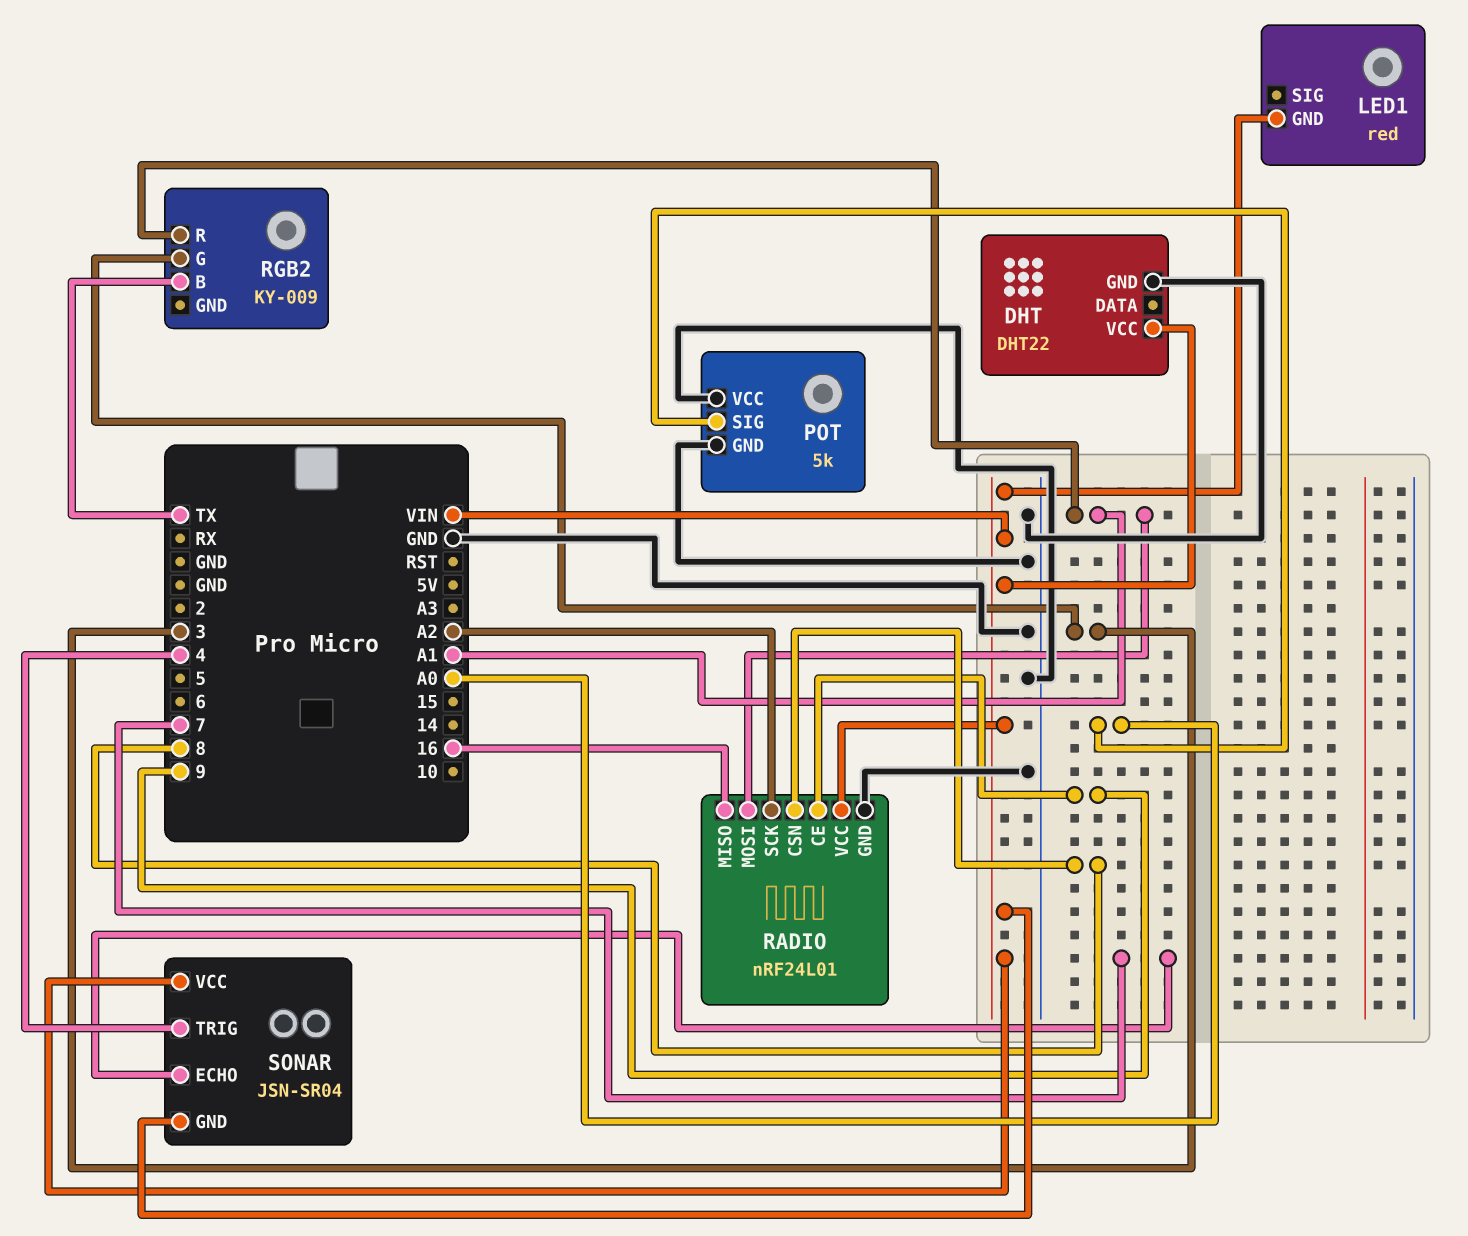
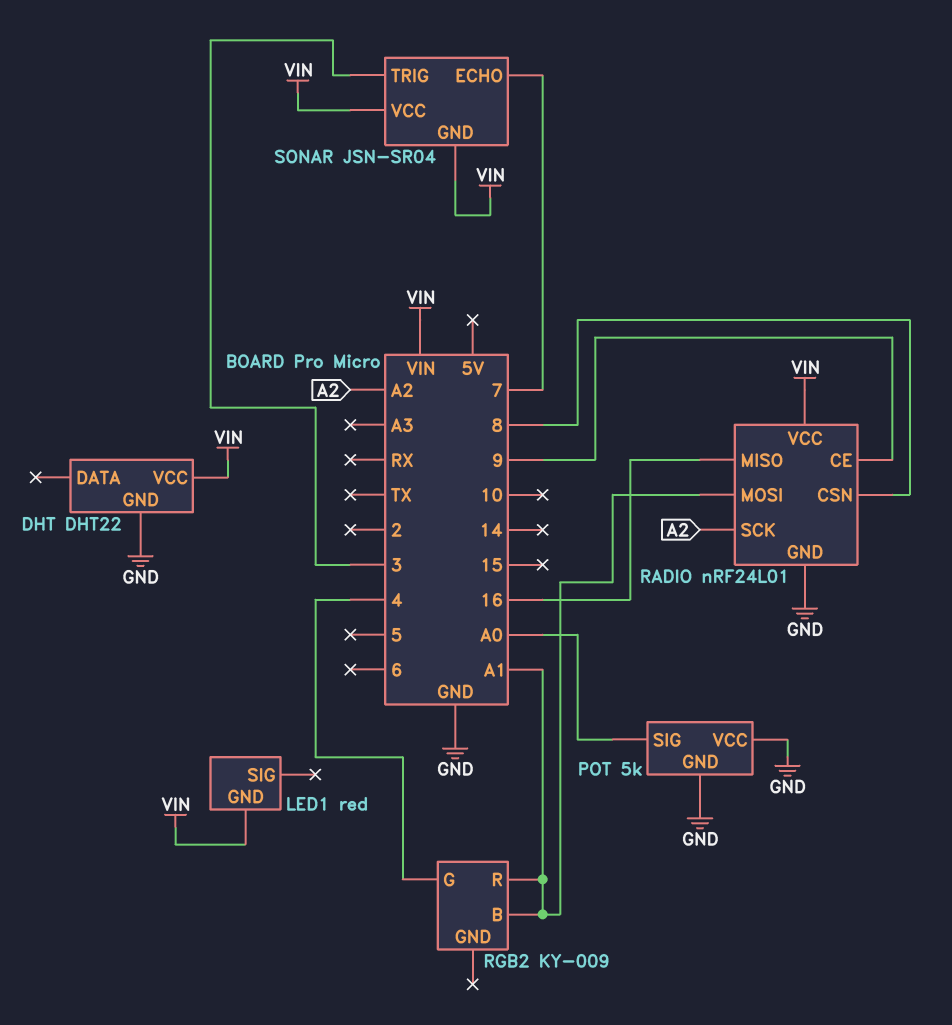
RGB2 pin B: TX -> A1
RGB2 pin G: 3 -> 4
SONAR pin TRIG: 4 -> 3

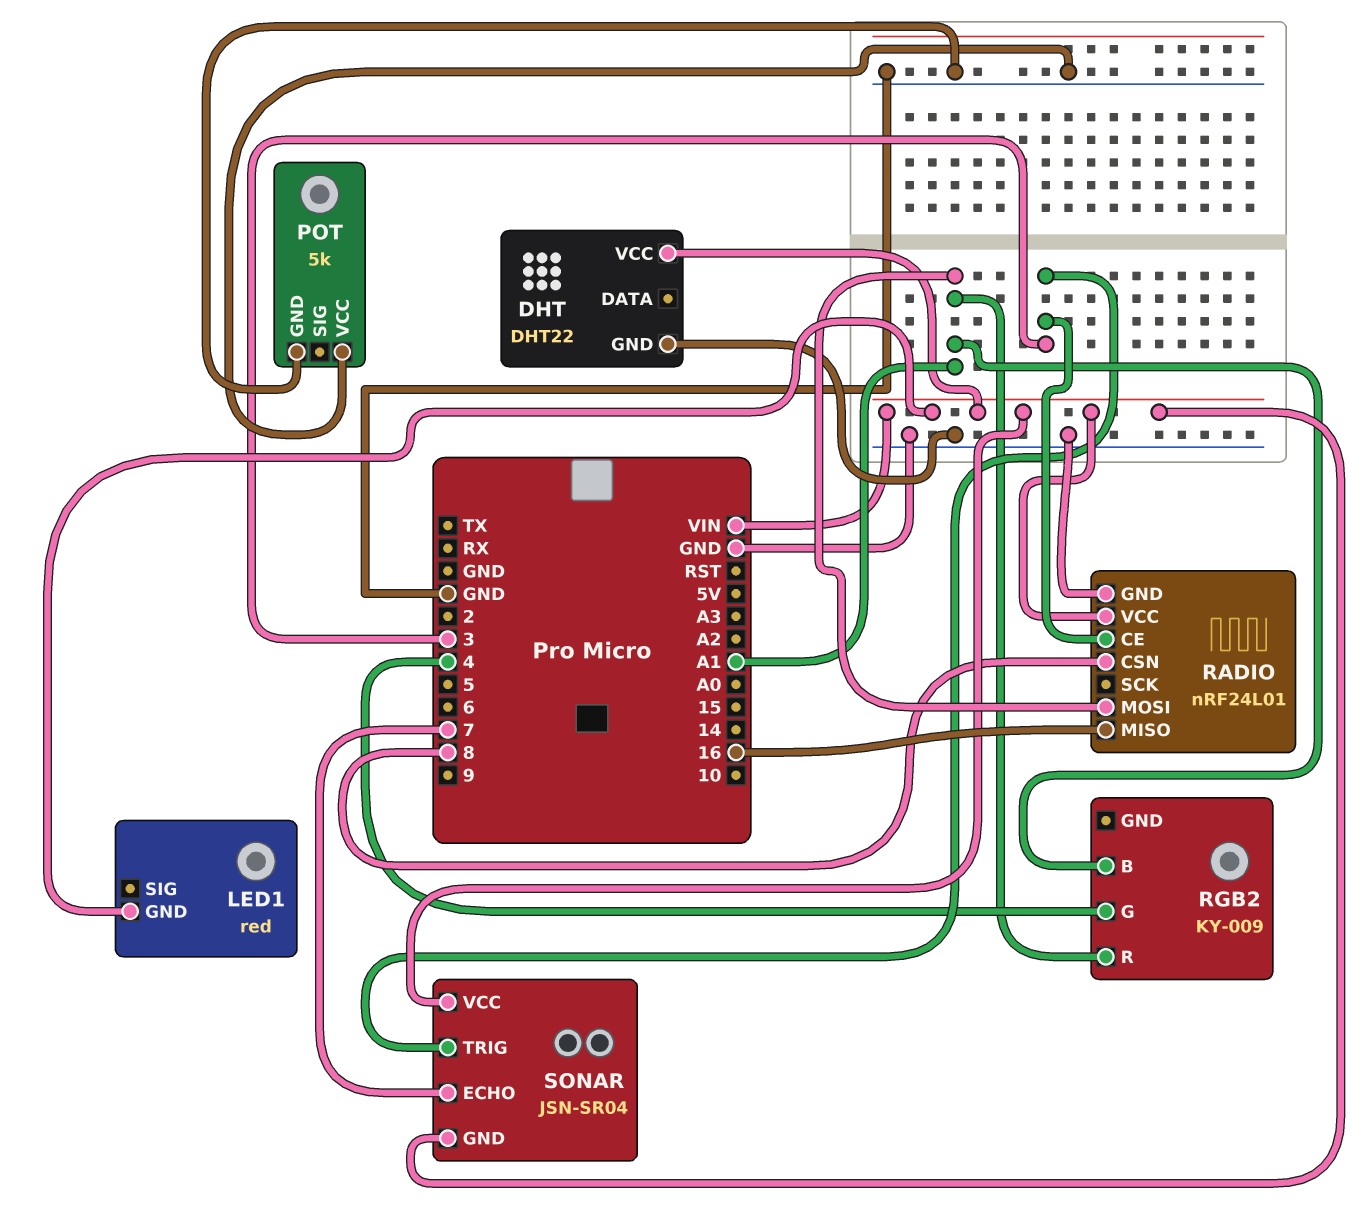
POT pin SIG: A0 -> none
RADIO pin CE: 9 -> 3
RADIO pin SCK: A2 -> none

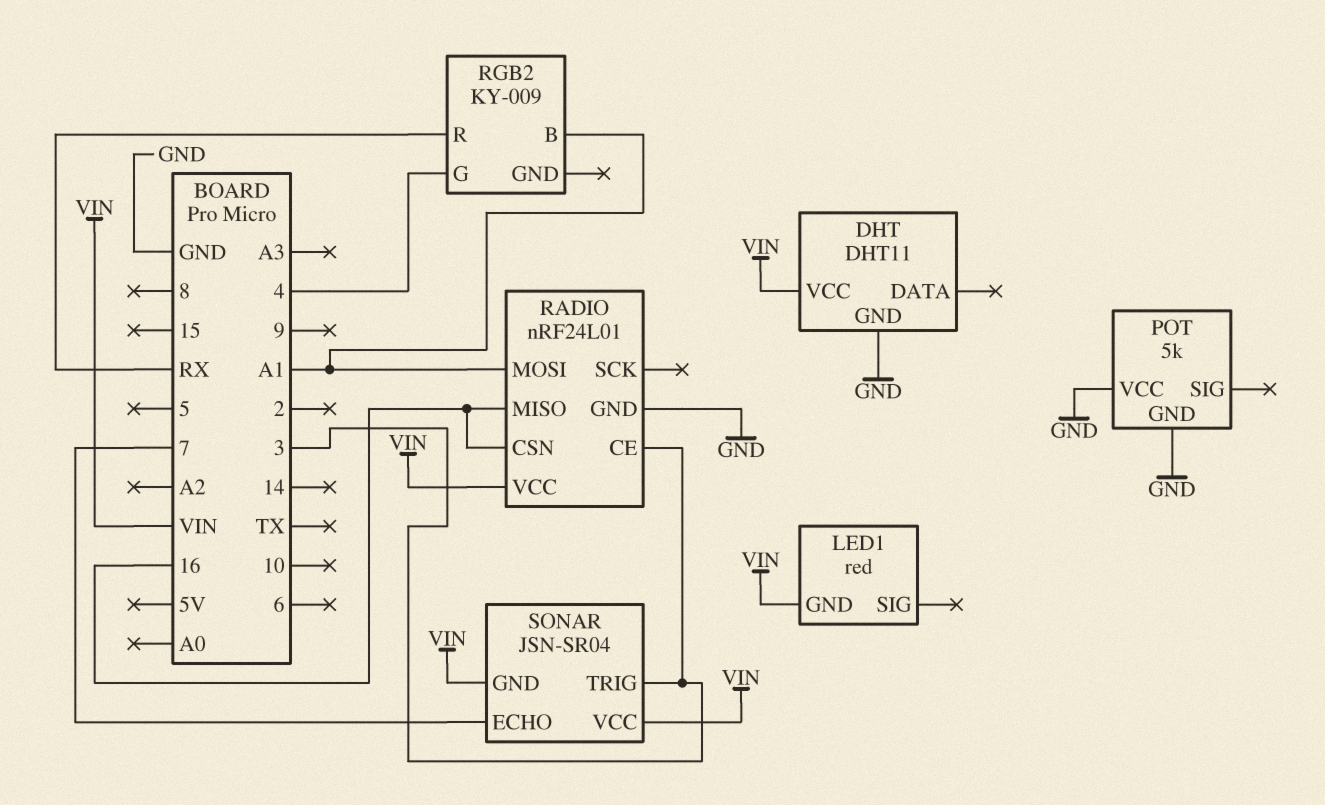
DHT: DHT22 -> DHT11
RADIO pin CSN: 8 -> 16
RGB2 pin R: A1 -> RX

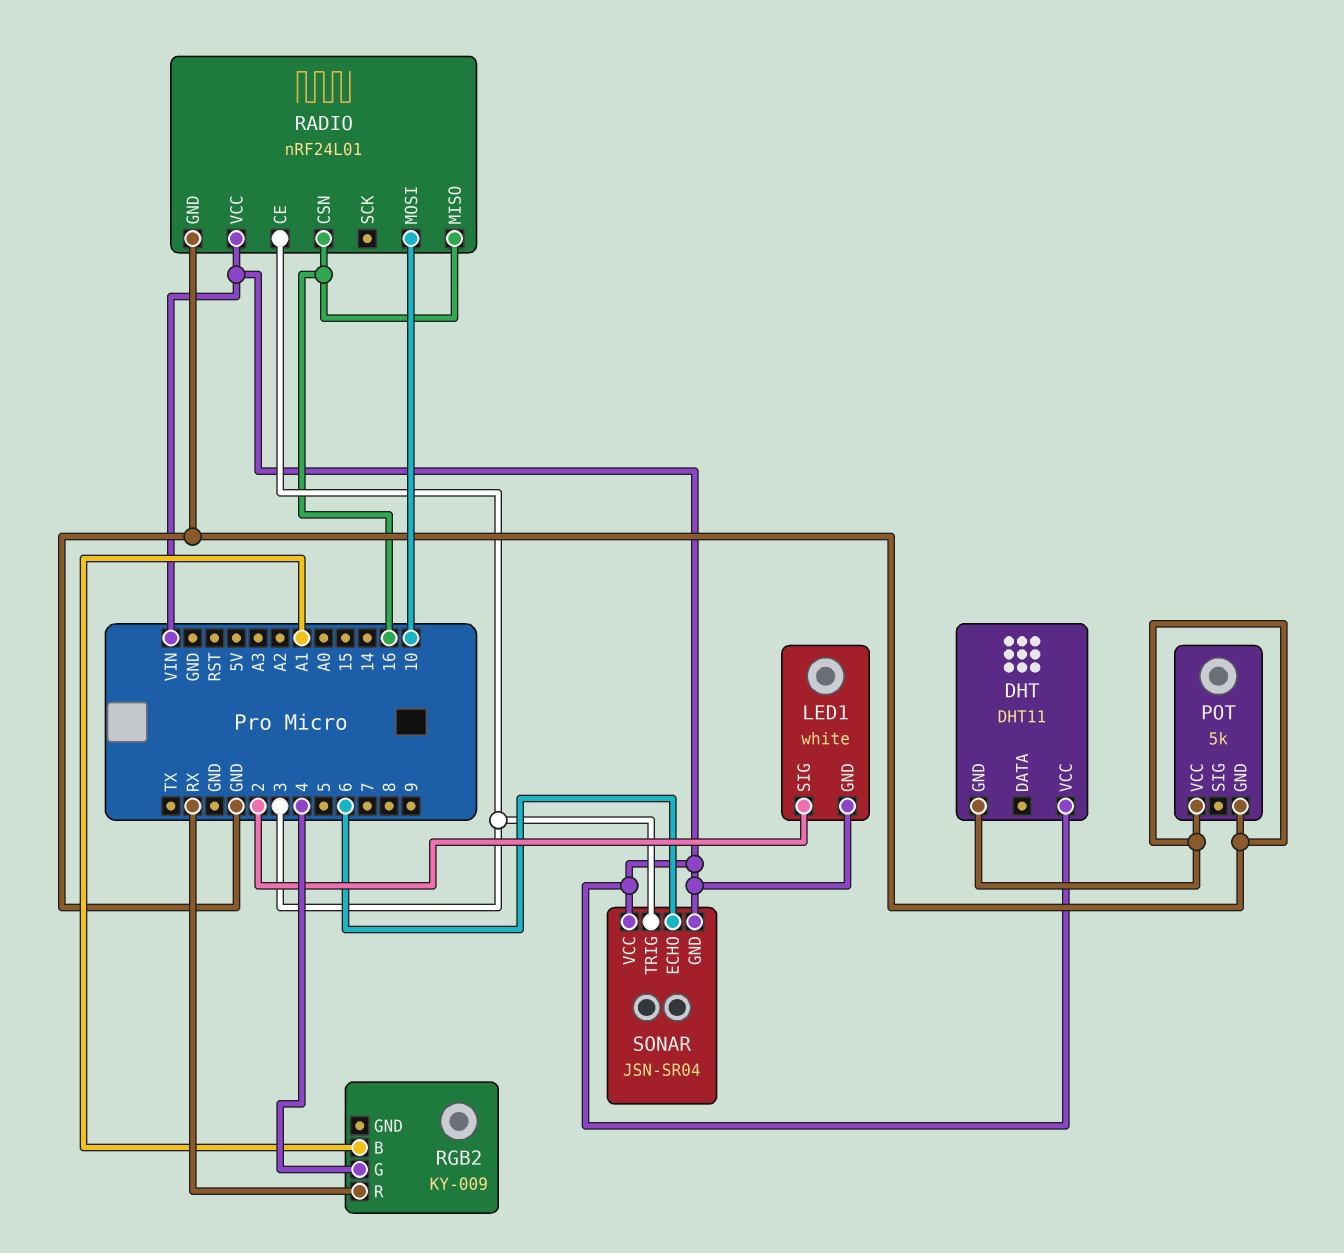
LED1: red -> white
LED1 pin SIG: none -> 2
RADIO pin MOSI: A1 -> 10
SONAR pin ECHO: 7 -> 6

